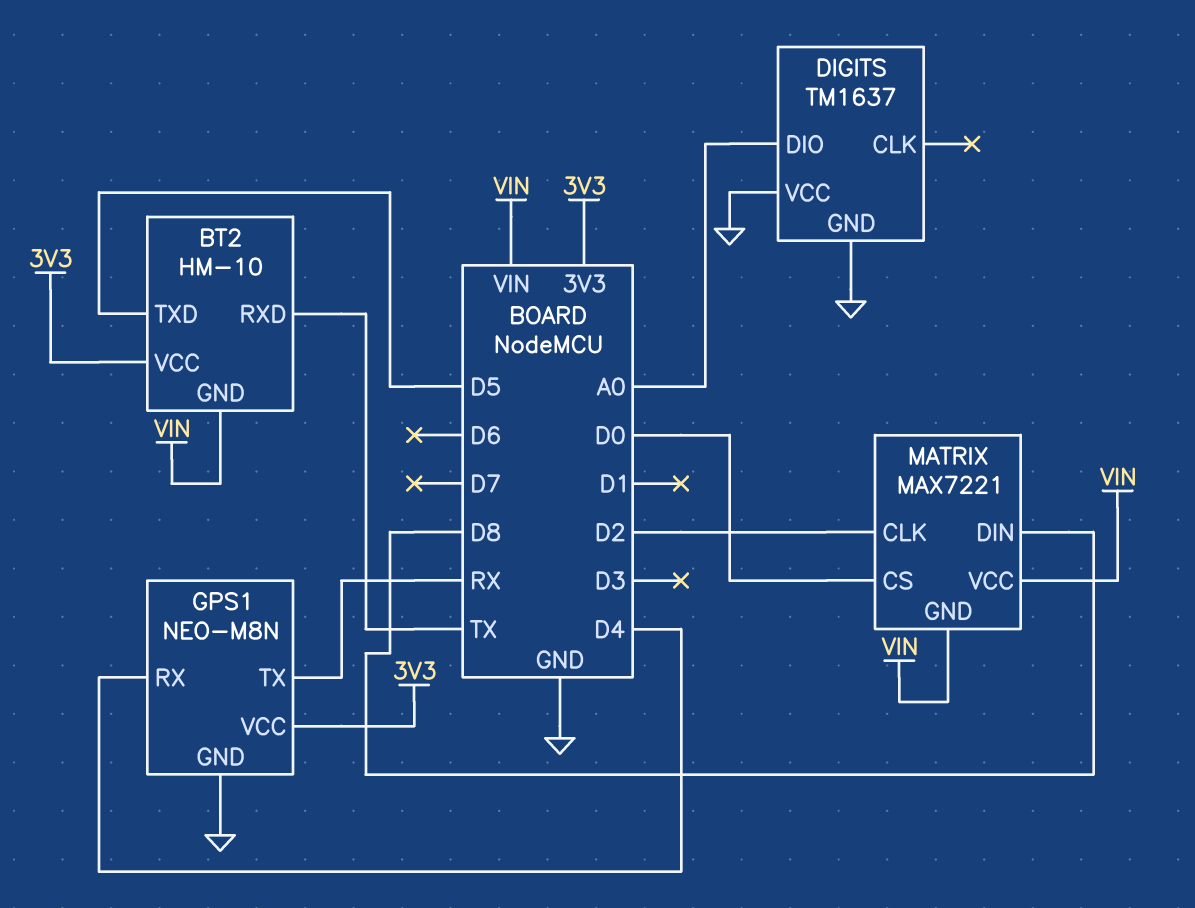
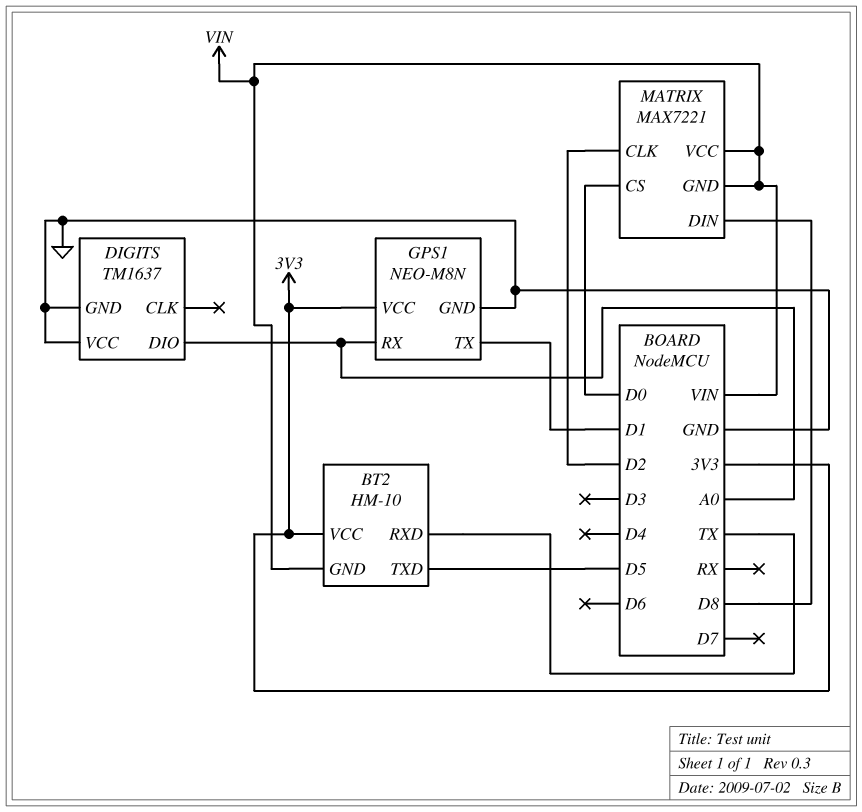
GPS1 pin RX: D4 -> A0
GPS1 pin TX: RX -> D1

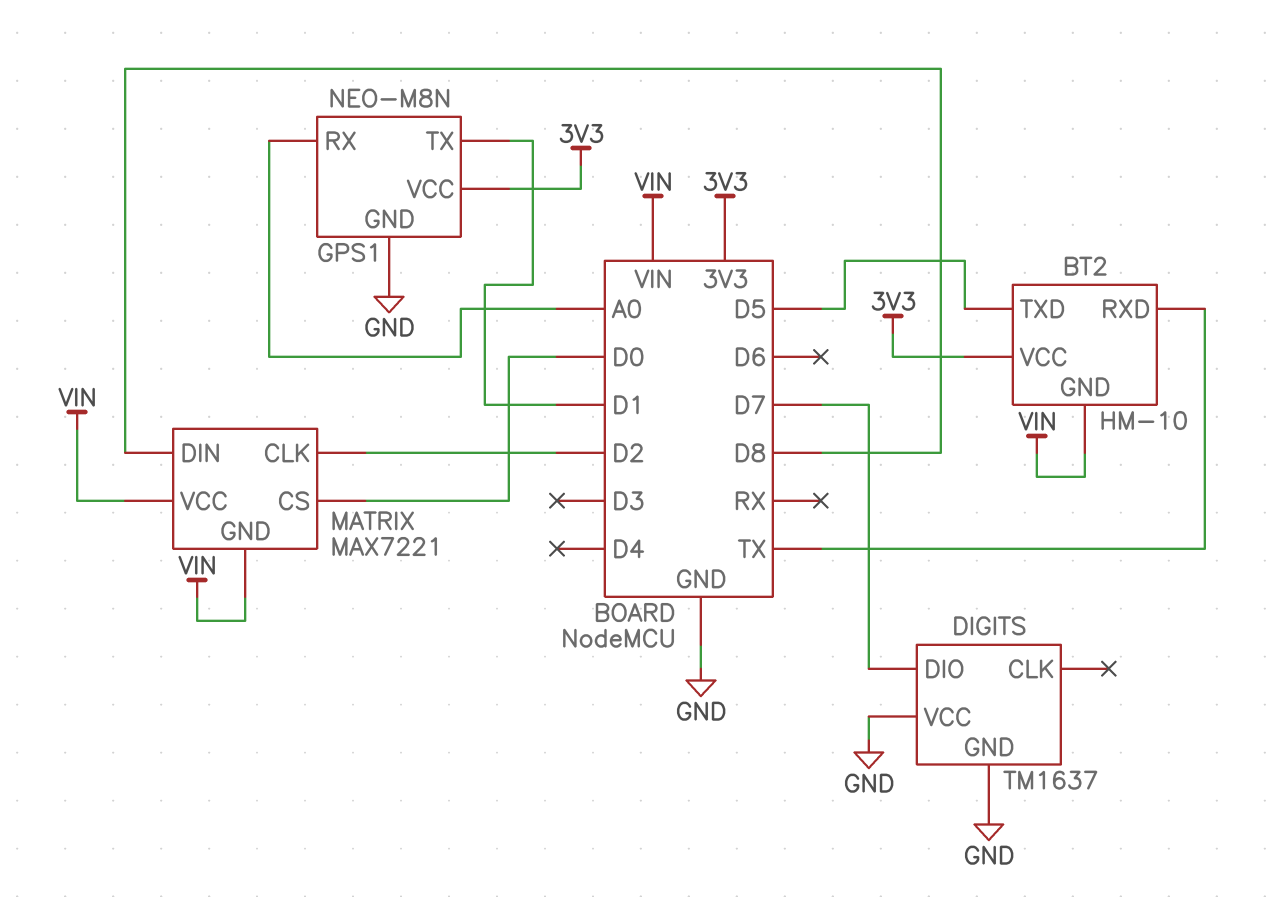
DIGITS pin DIO: A0 -> D7

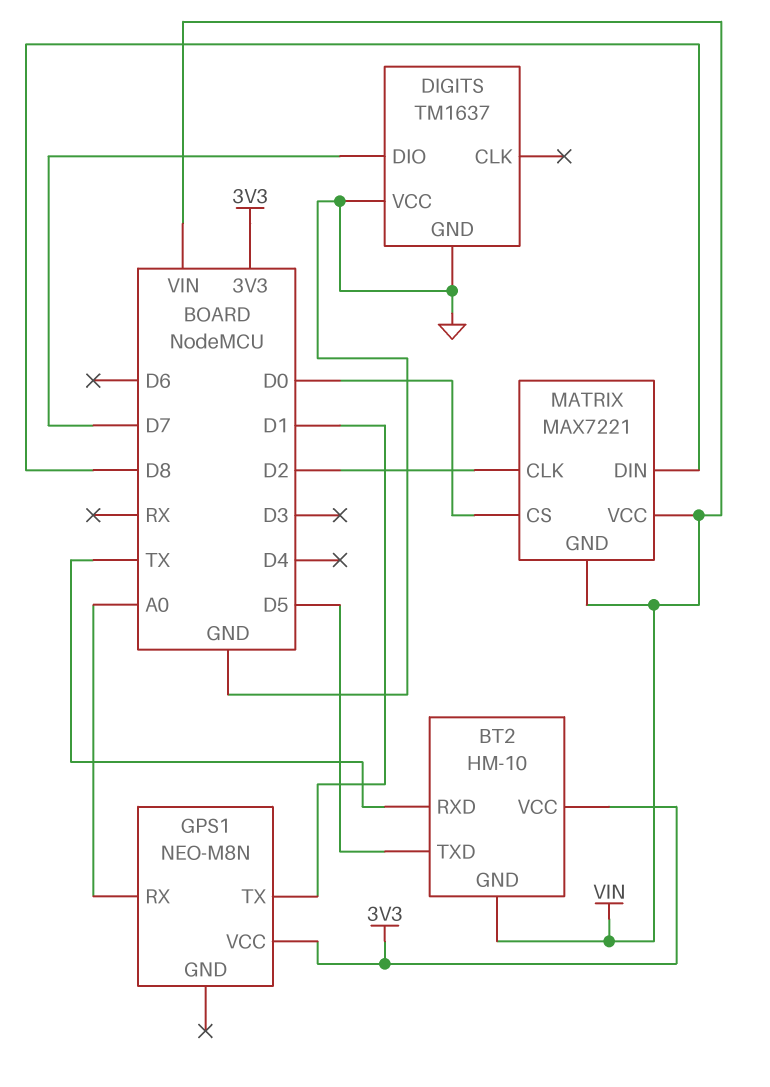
GPS1 pin GND: GND -> none

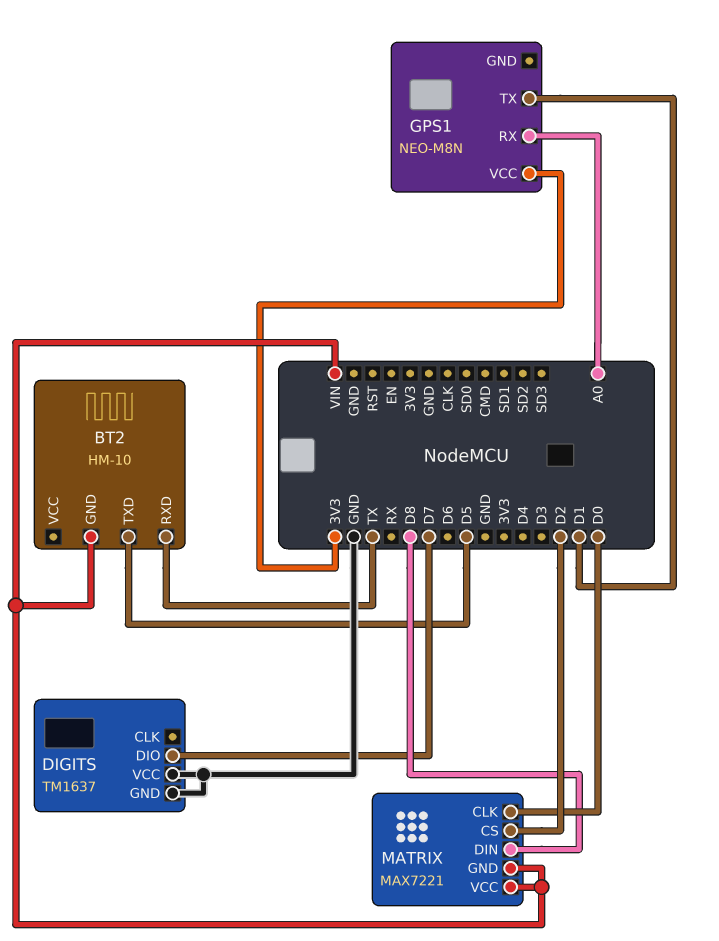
BT2 pin VCC: 3V3 -> none
MATRIX pin CLK: D2 -> D0
MATRIX pin CS: D0 -> D2

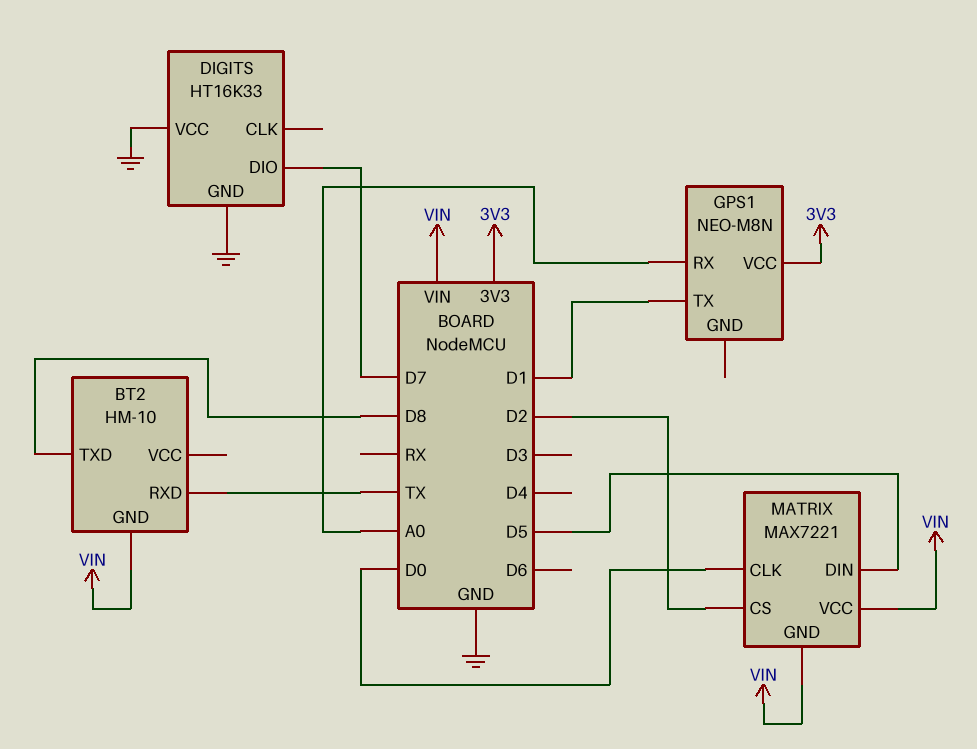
BT2 pin TXD: D5 -> D8
DIGITS: TM1637 -> HT16K33
MATRIX pin DIN: D8 -> D5

